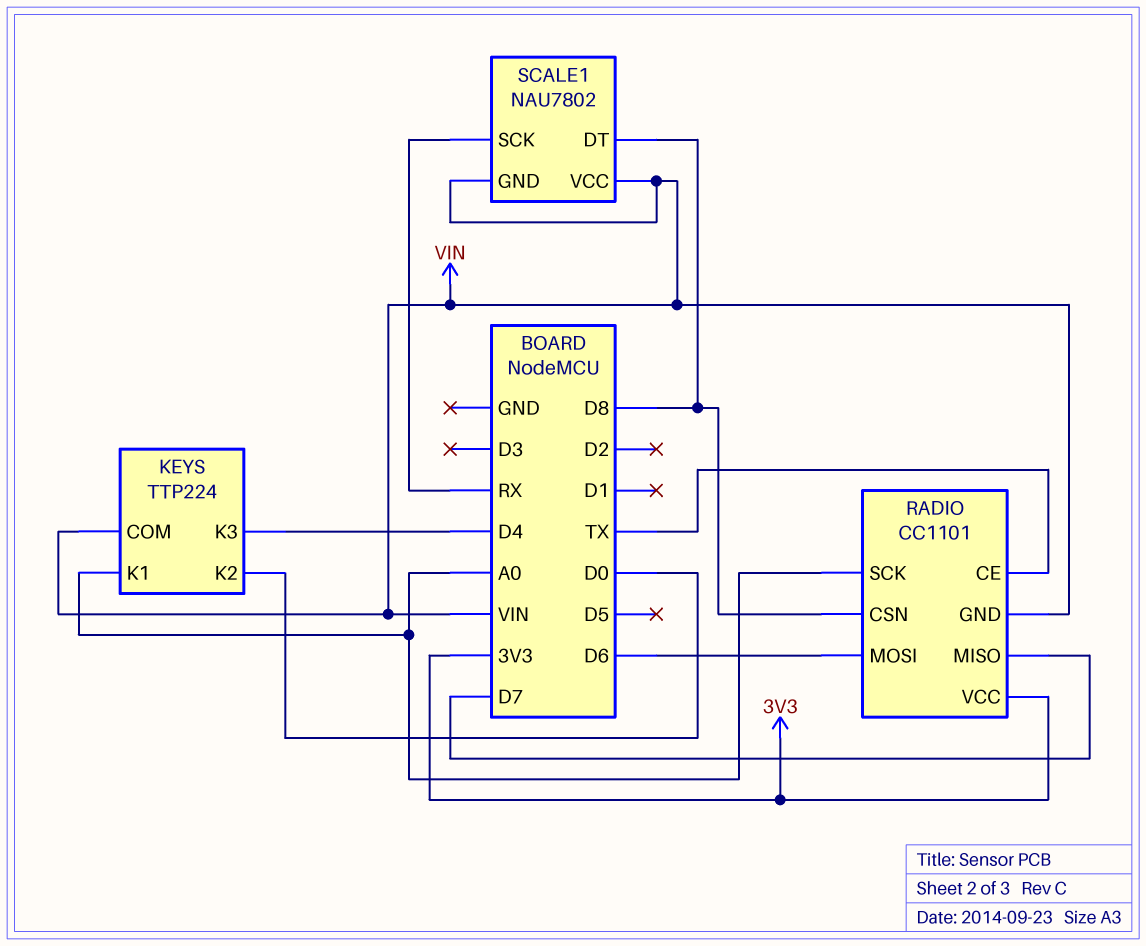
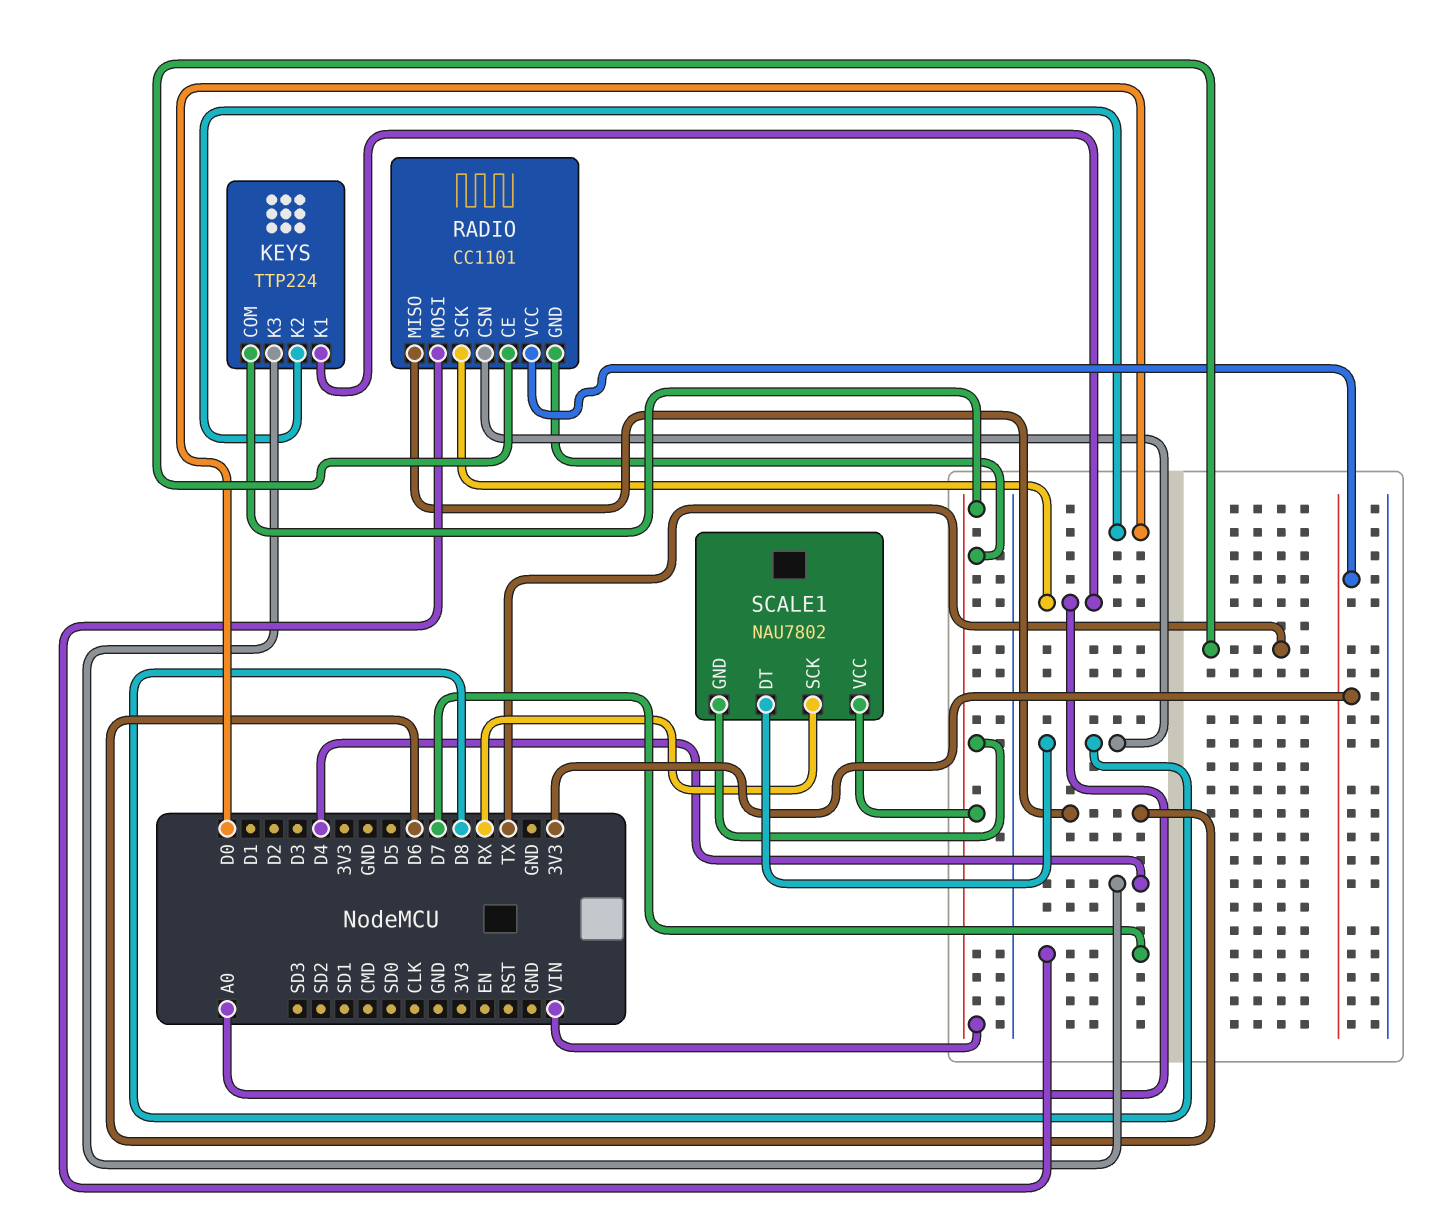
RADIO pin MISO: D7 -> D6
RADIO pin MOSI: D6 -> D7

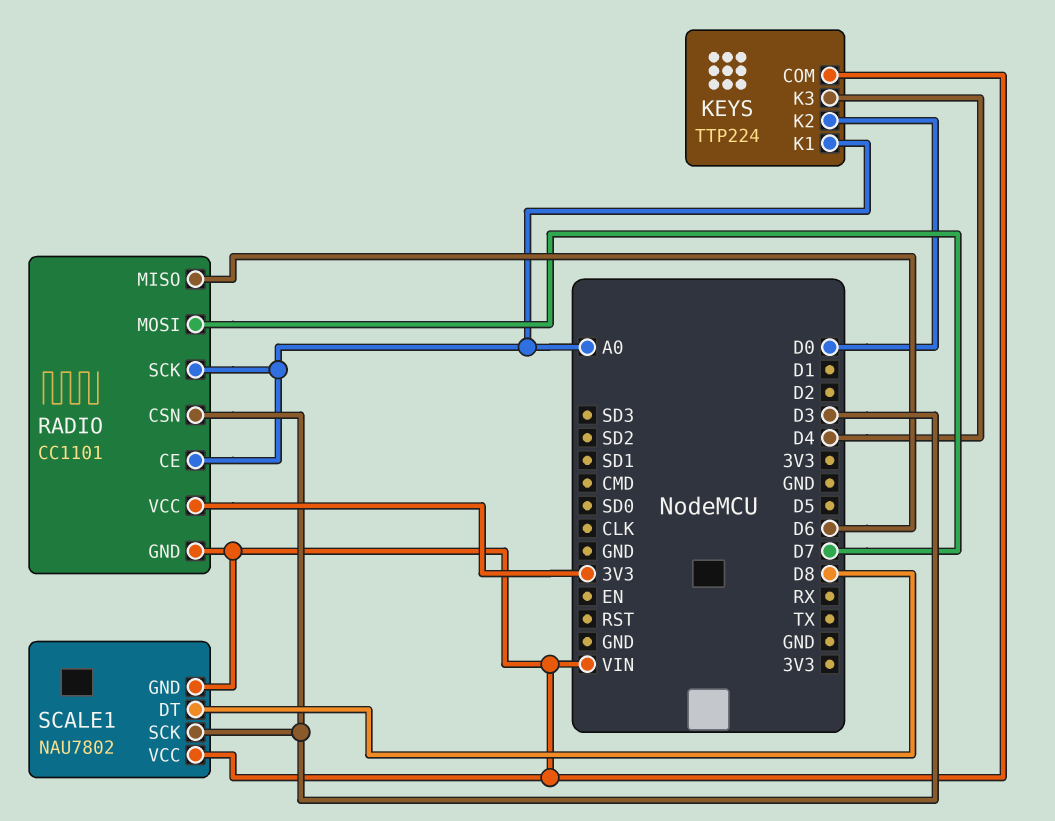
RADIO pin CE: TX -> A0
RADIO pin CSN: D8 -> D3
SCALE1 pin SCK: RX -> D3

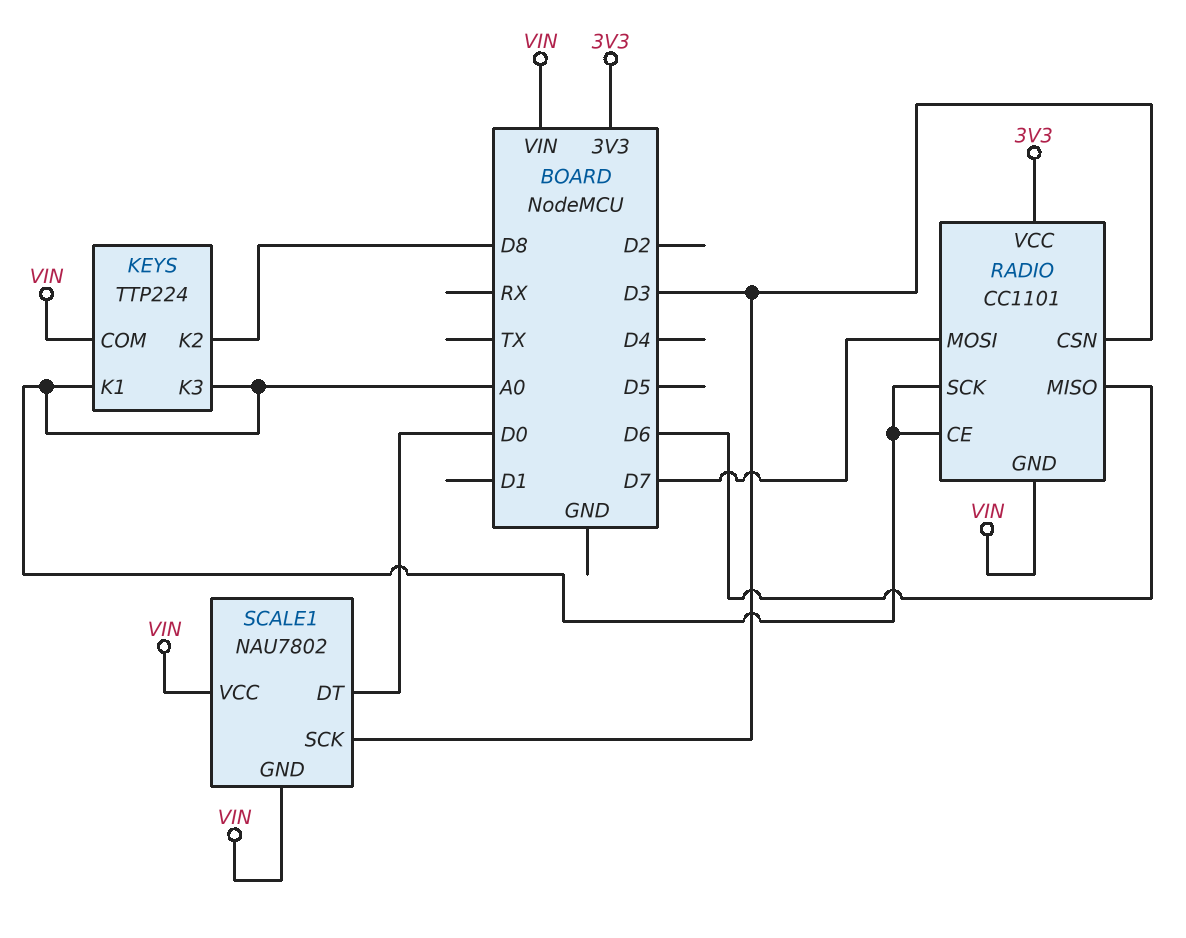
KEYS pin K2: D0 -> D8
KEYS pin K3: D4 -> A0
SCALE1 pin DT: D8 -> D0

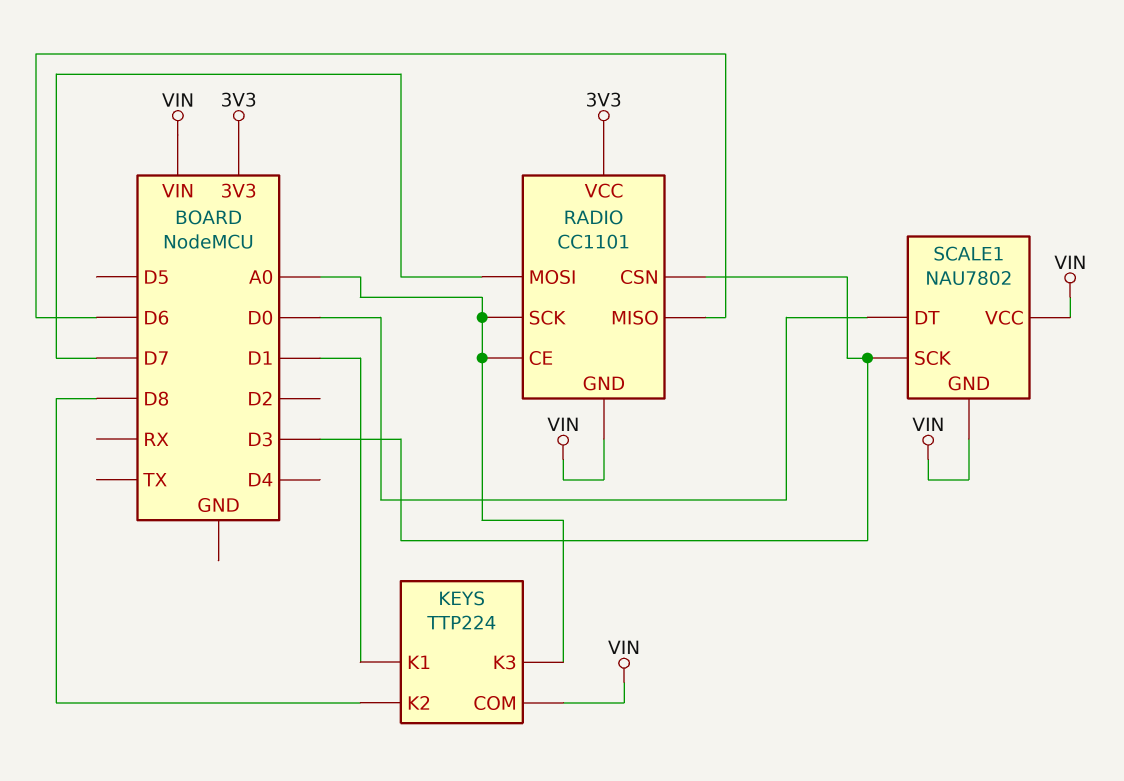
KEYS pin K1: A0 -> D1

